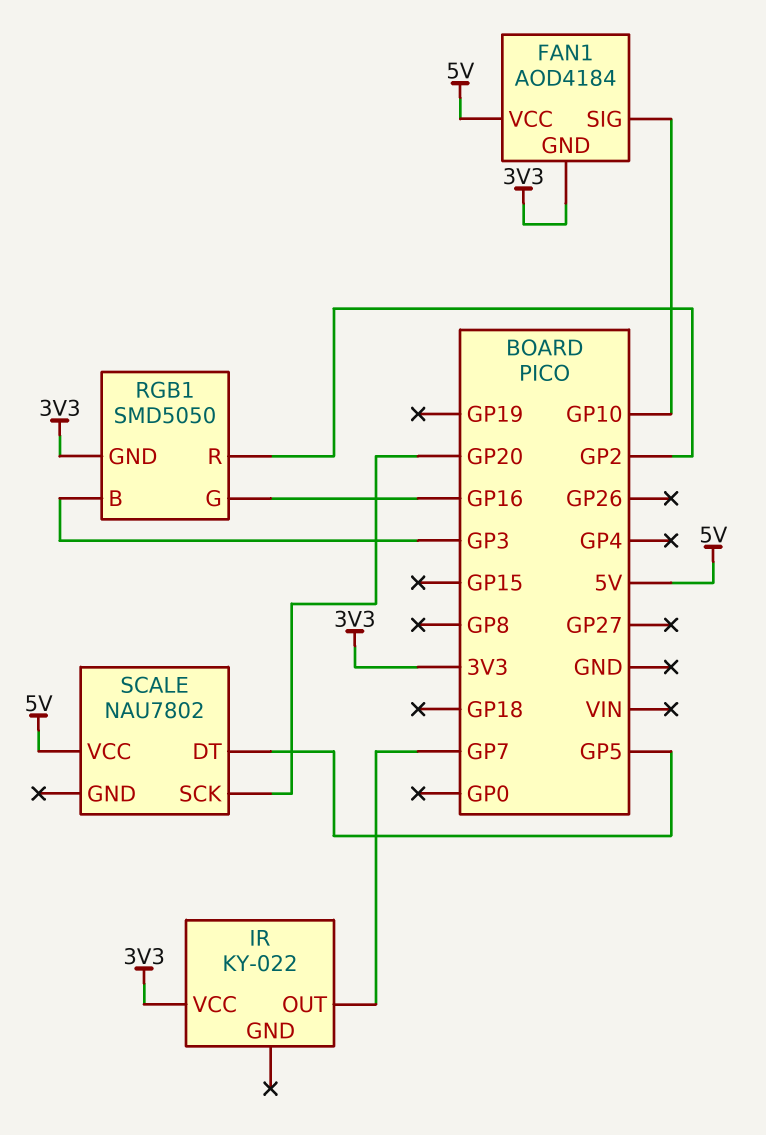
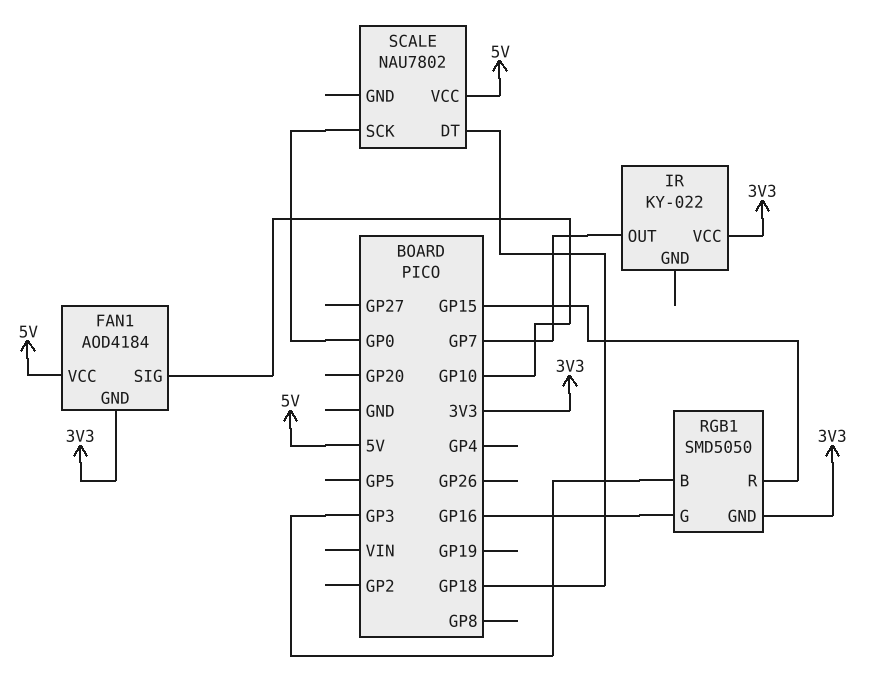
RGB1 pin R: GP2 -> GP15
SCALE pin DT: GP5 -> GP18
SCALE pin SCK: GP20 -> GP0

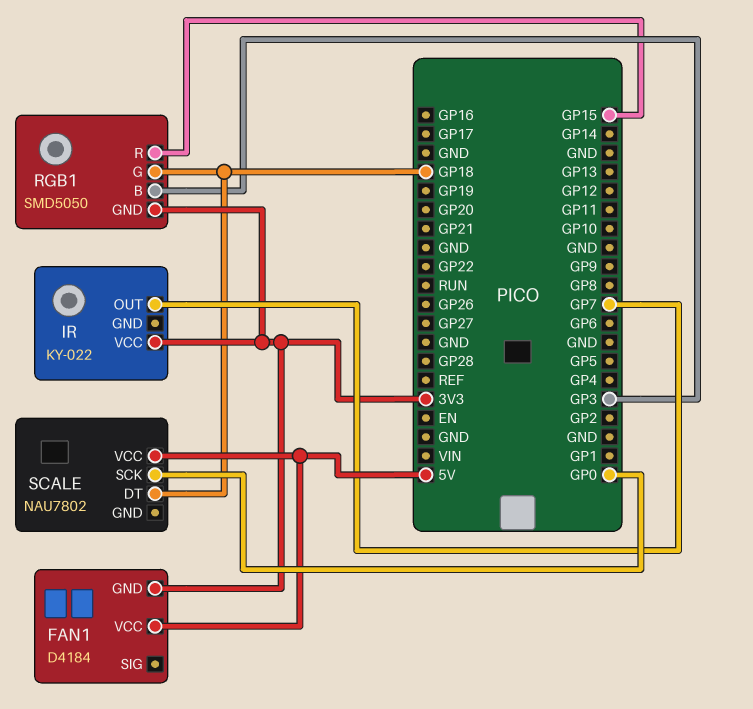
FAN1: AOD4184 -> D4184
FAN1 pin SIG: GP10 -> none
RGB1 pin G: GP16 -> GP18

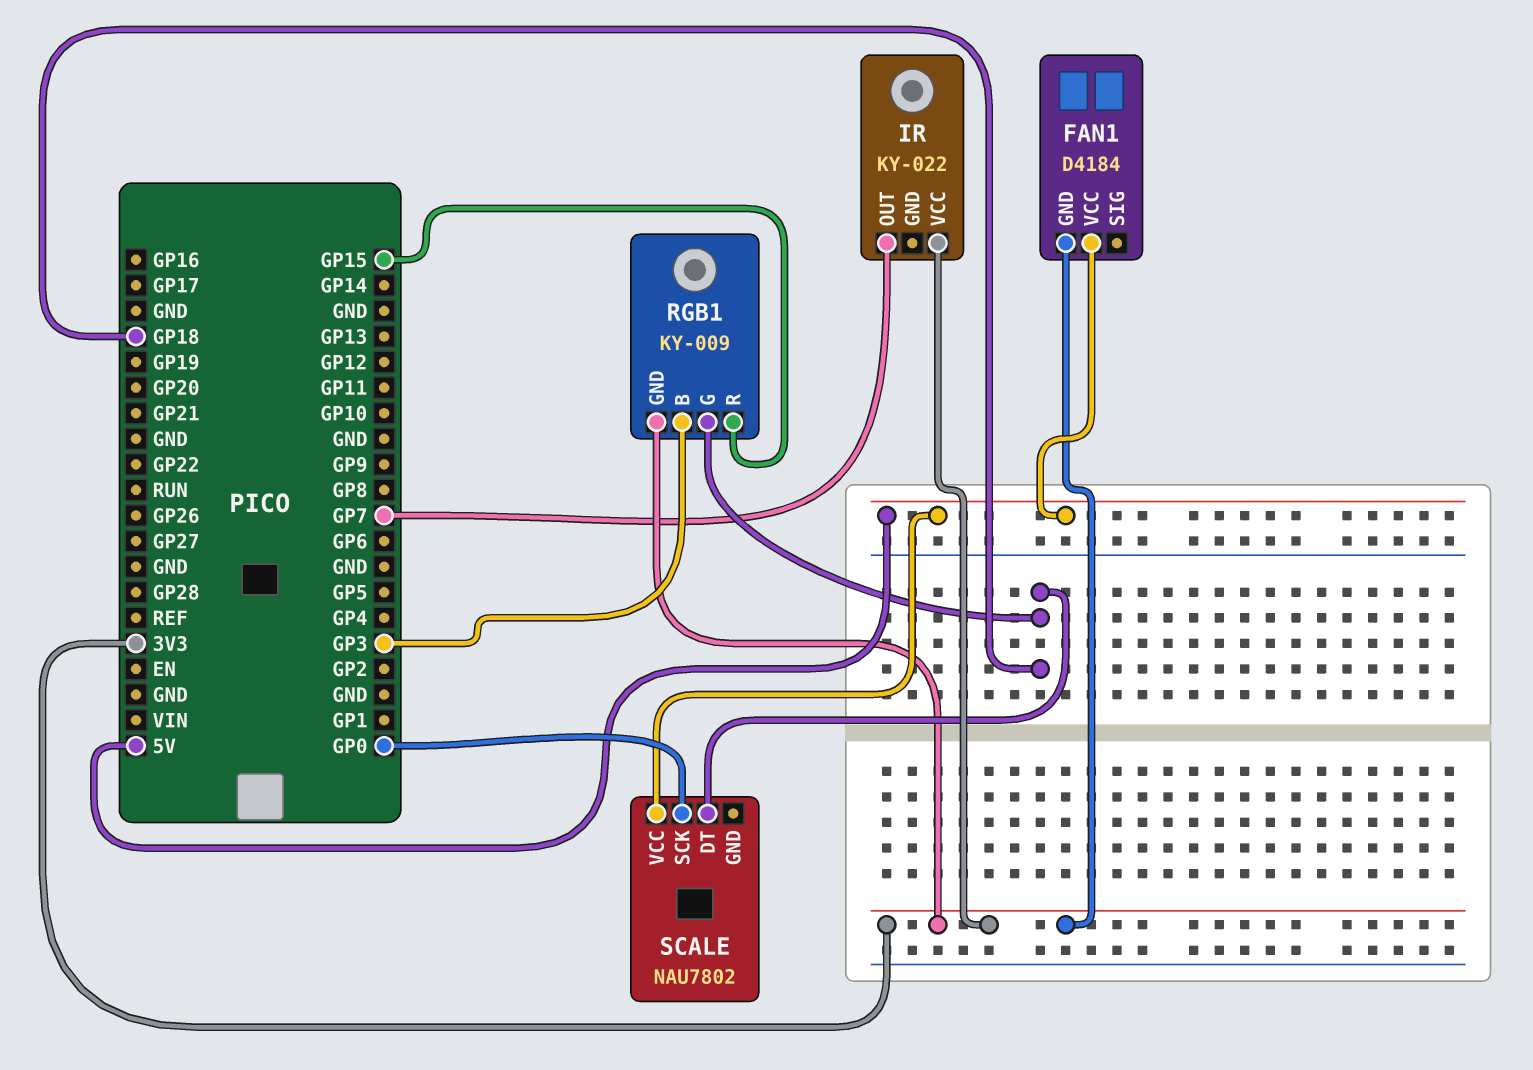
RGB1: SMD5050 -> KY-009

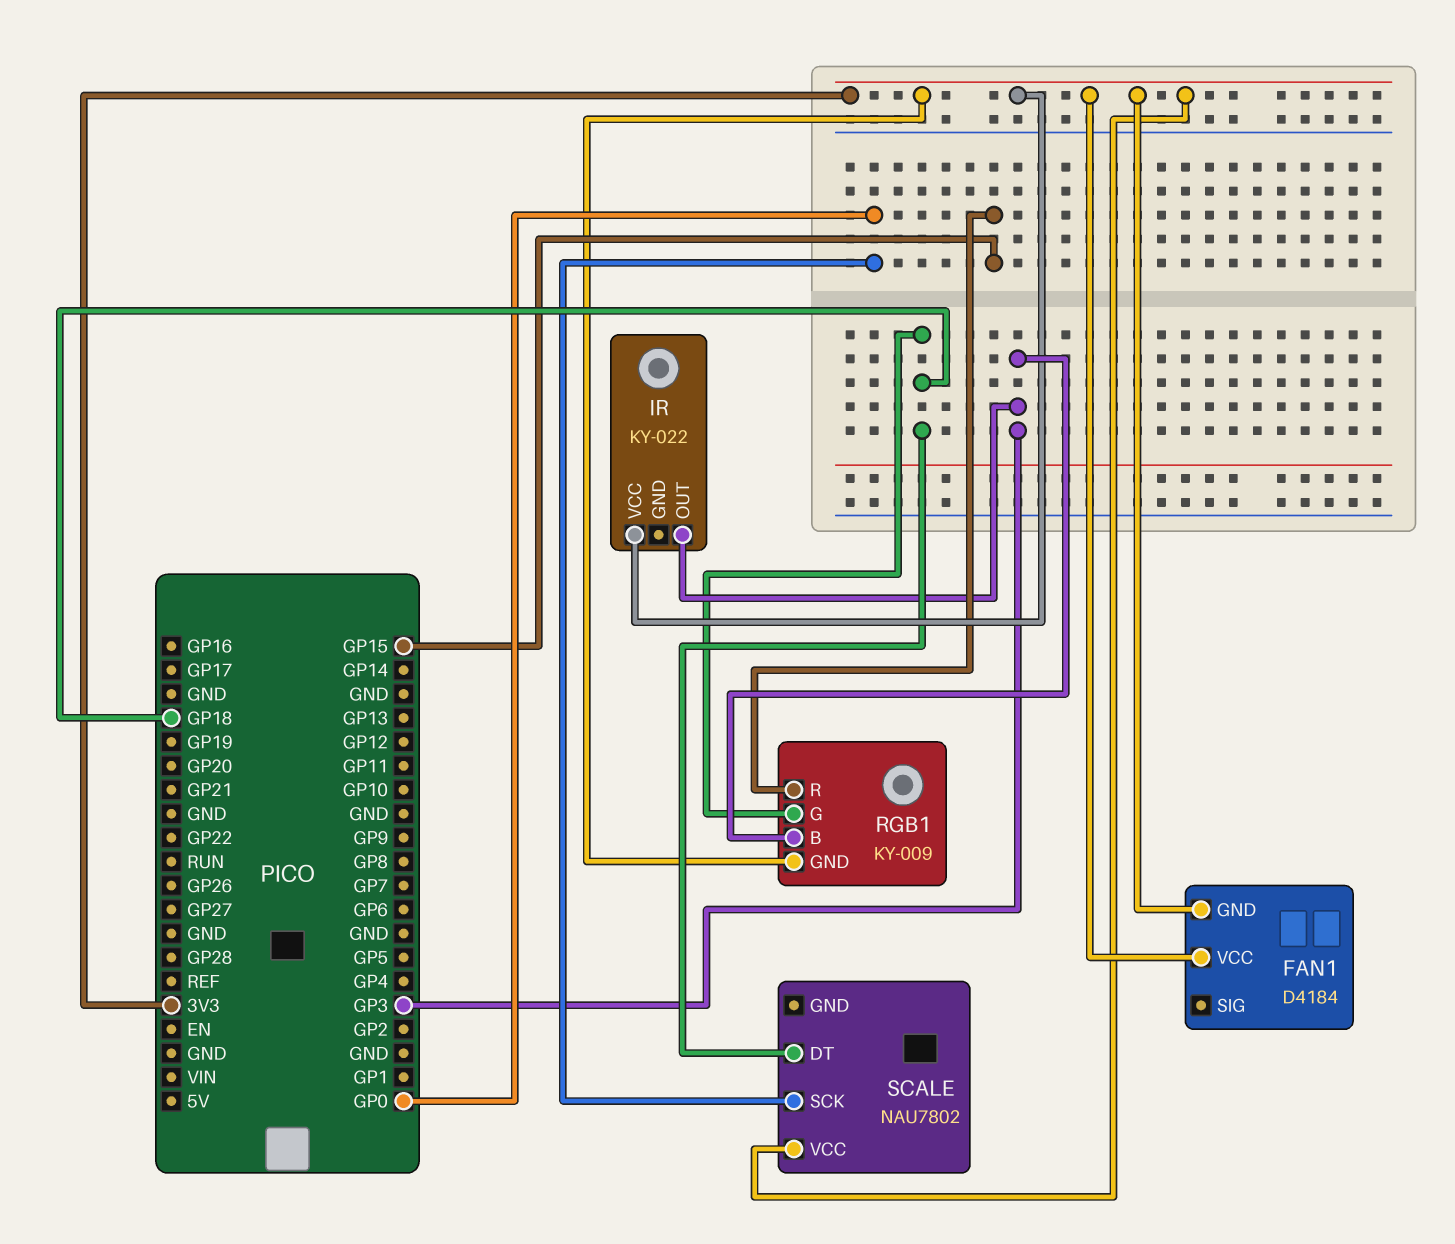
FAN1 pin VCC: 5V -> 3V3
IR pin OUT: GP7 -> GP3
SCALE pin VCC: 5V -> 3V3

